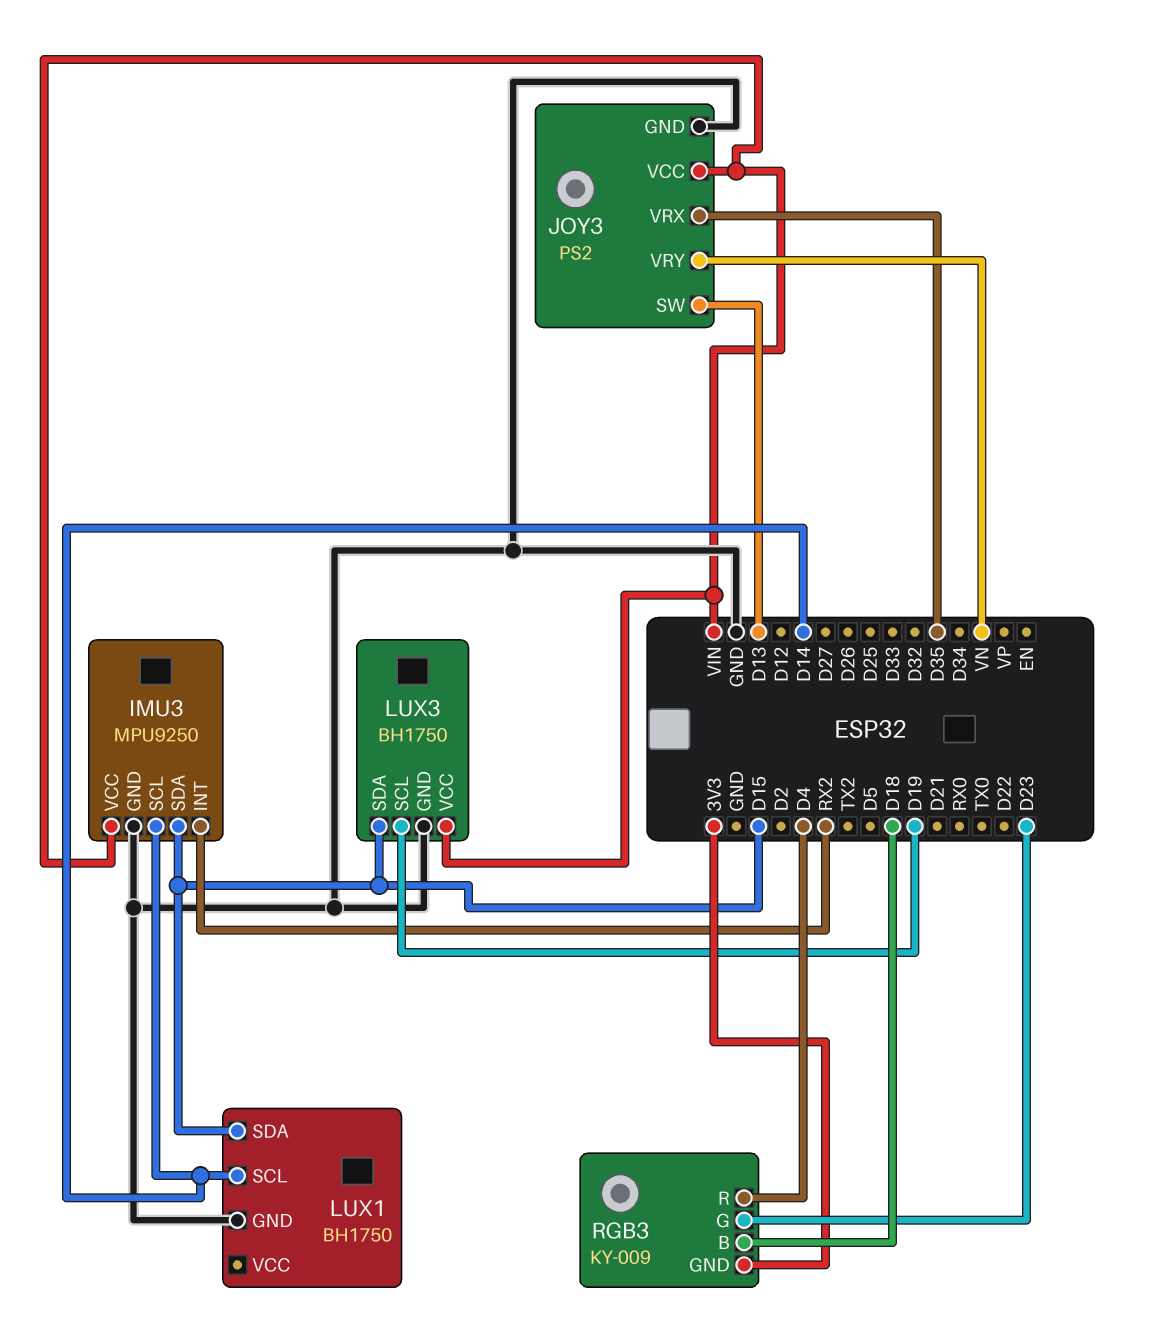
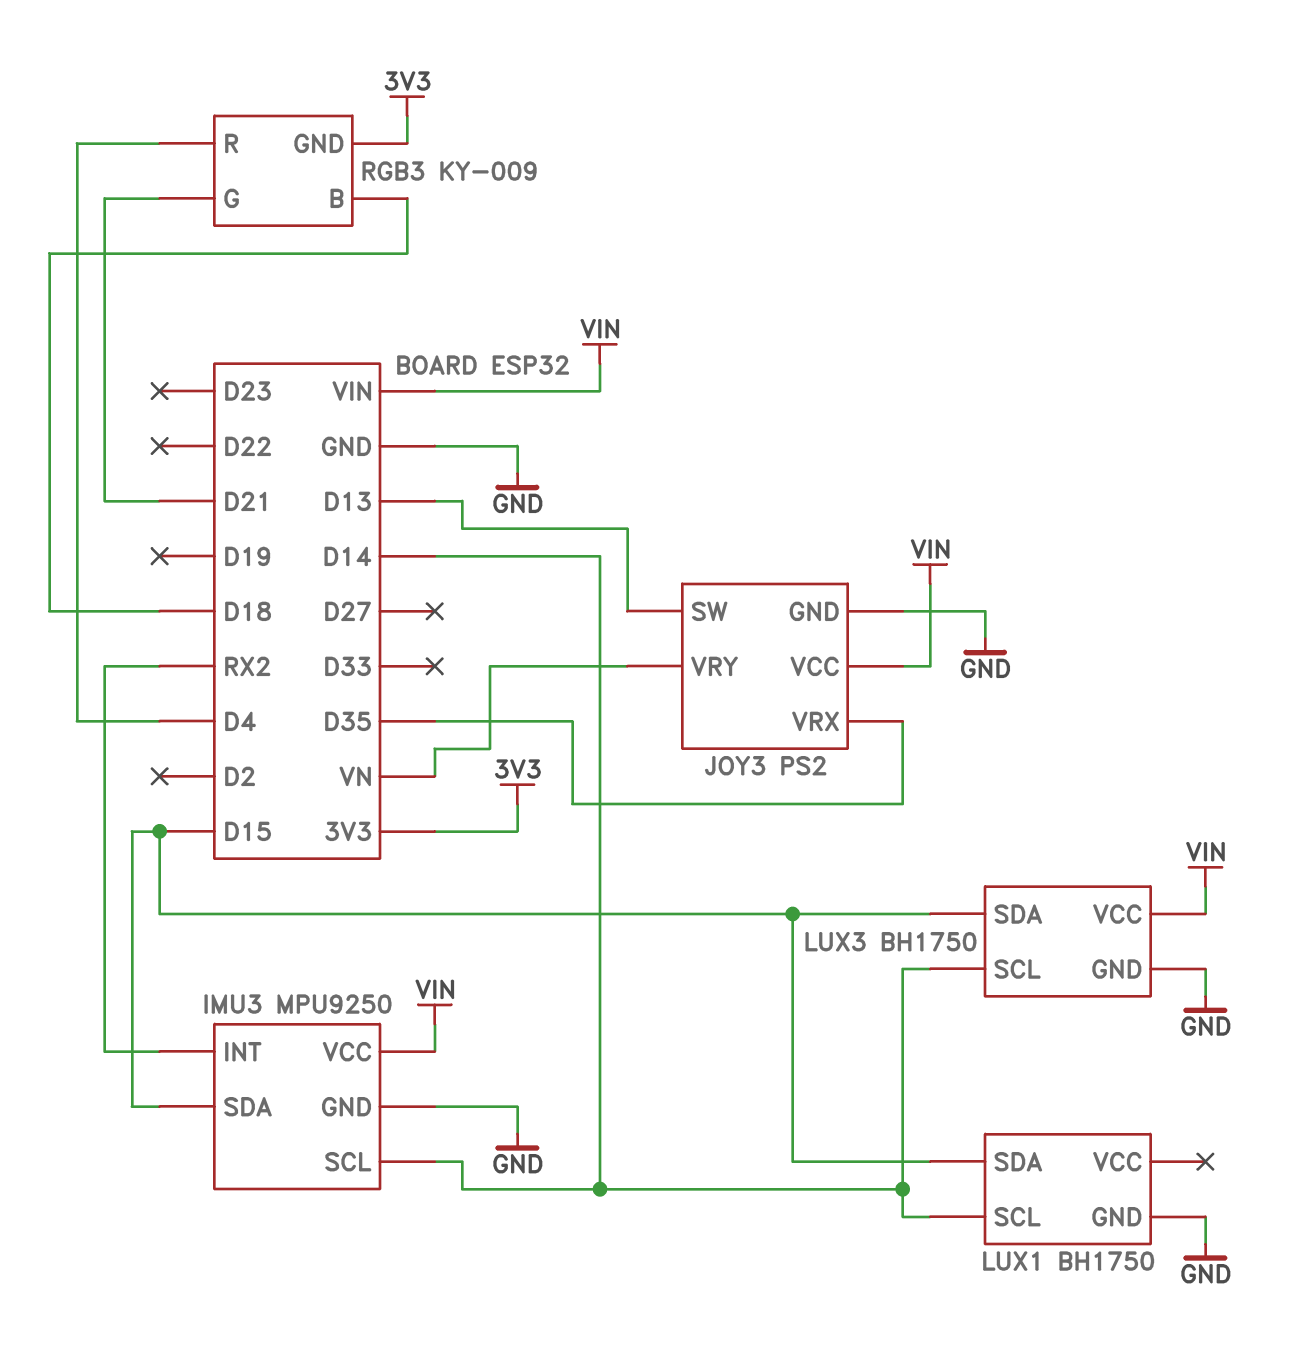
LUX3 pin SCL: D19 -> D14
RGB3 pin G: D23 -> D21

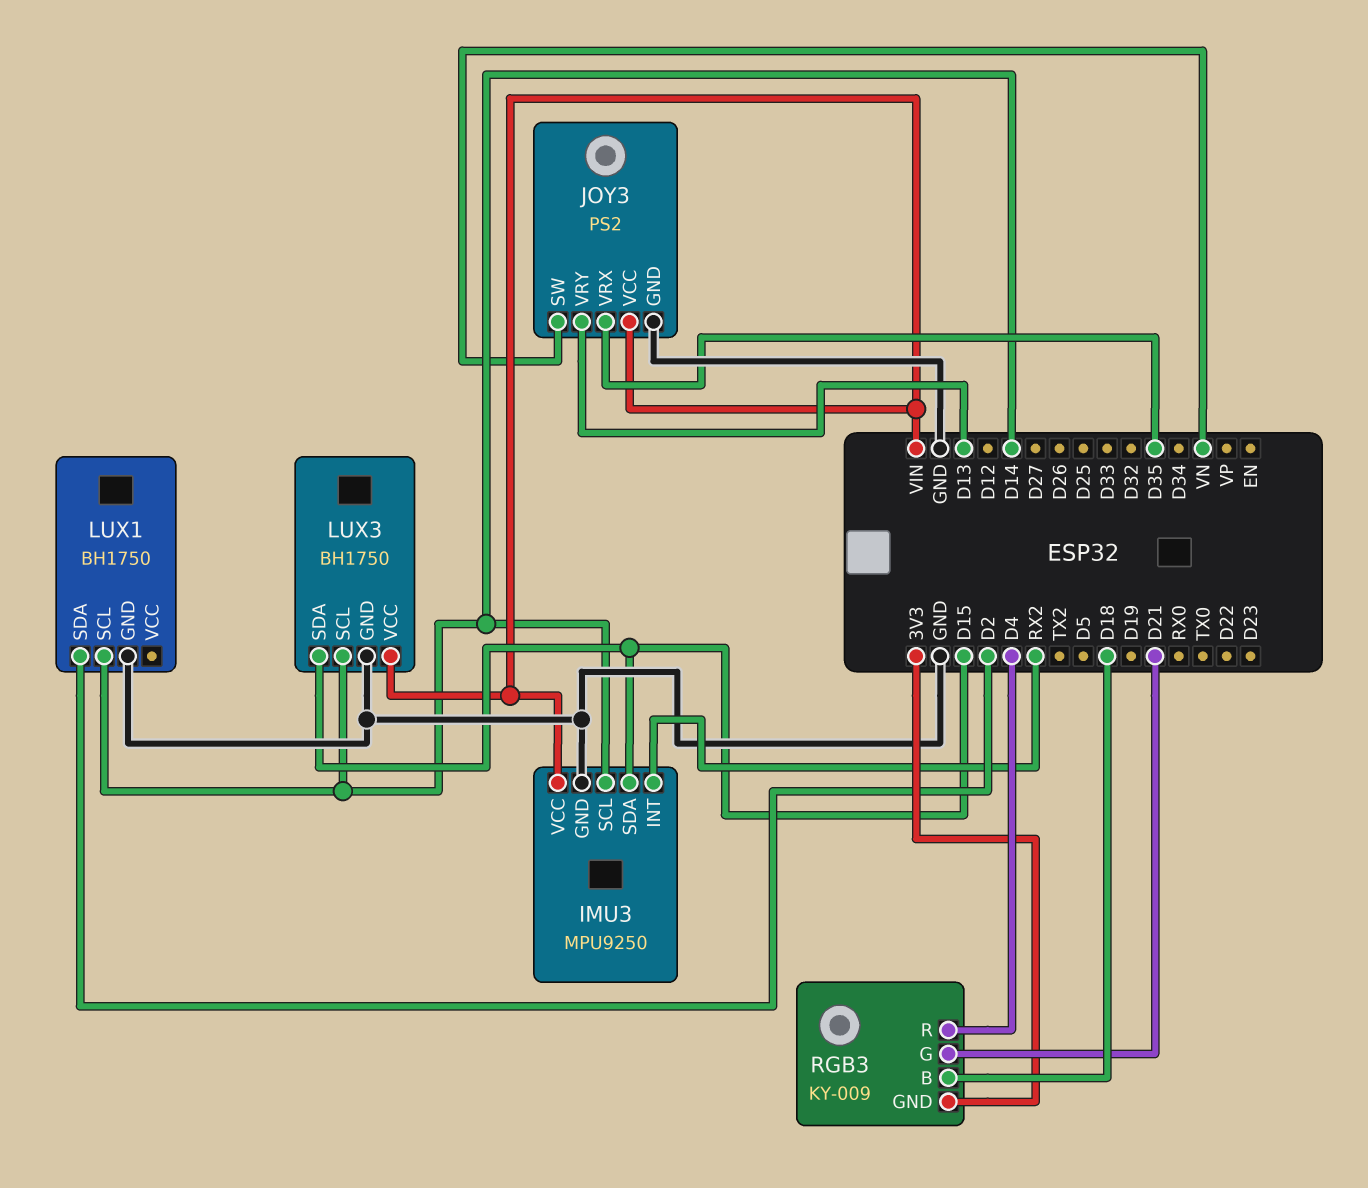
JOY3 pin SW: D13 -> VN
JOY3 pin VRY: VN -> D13
LUX1 pin SDA: D15 -> D2

